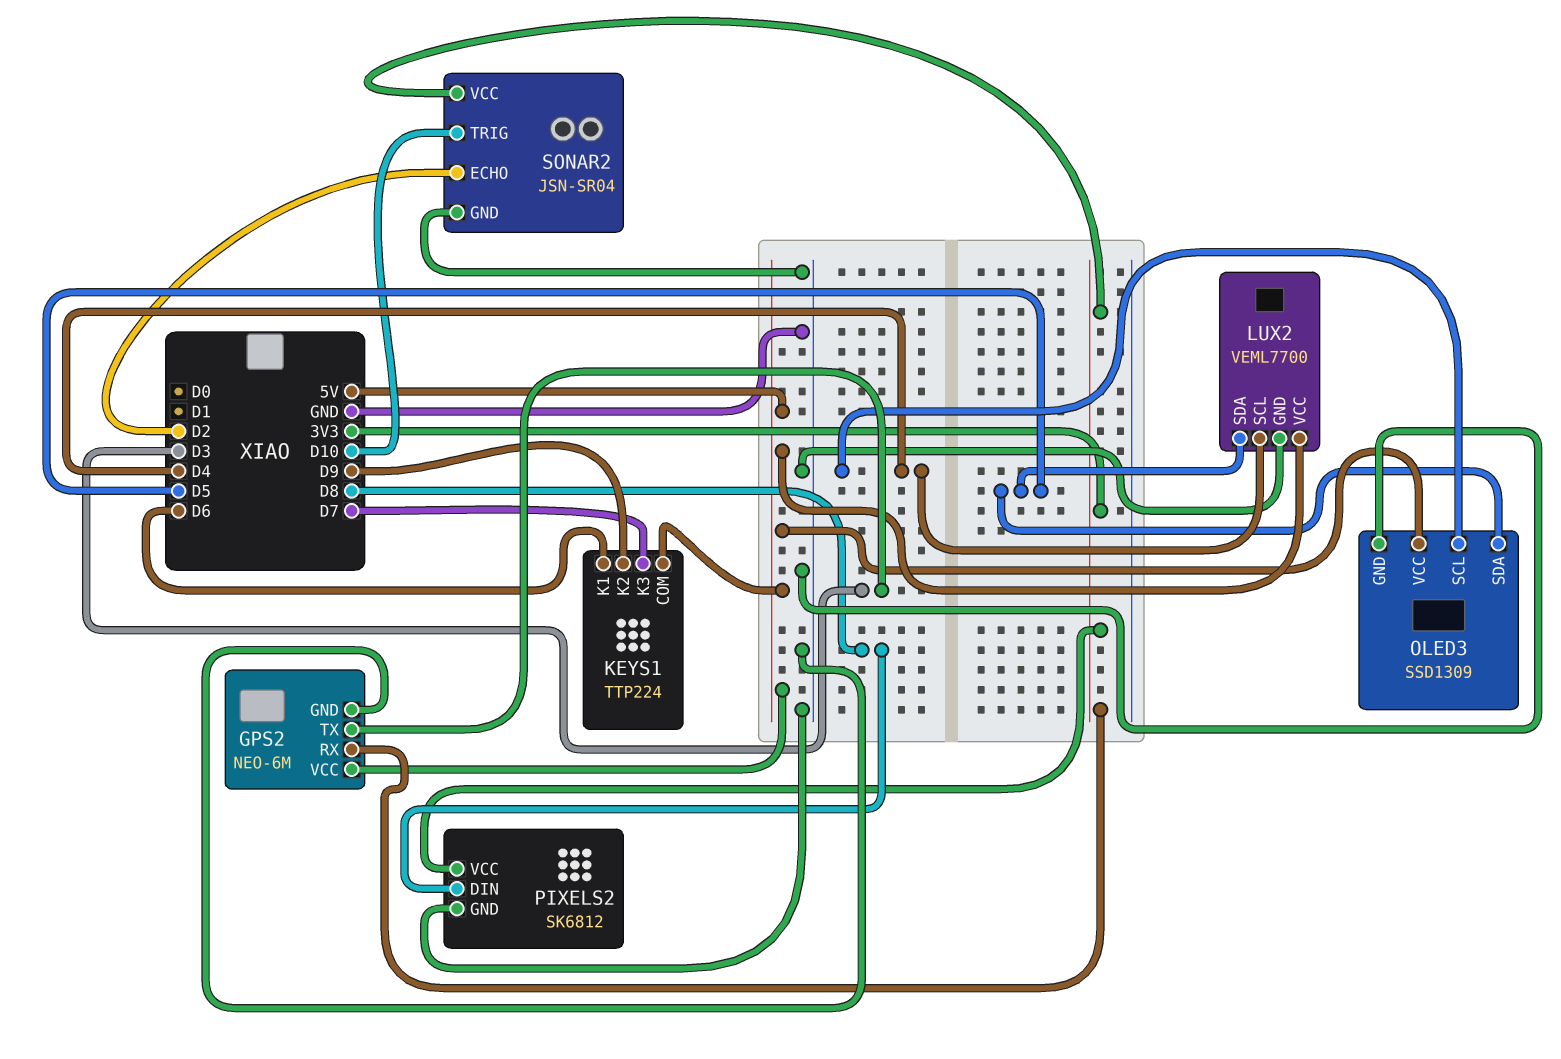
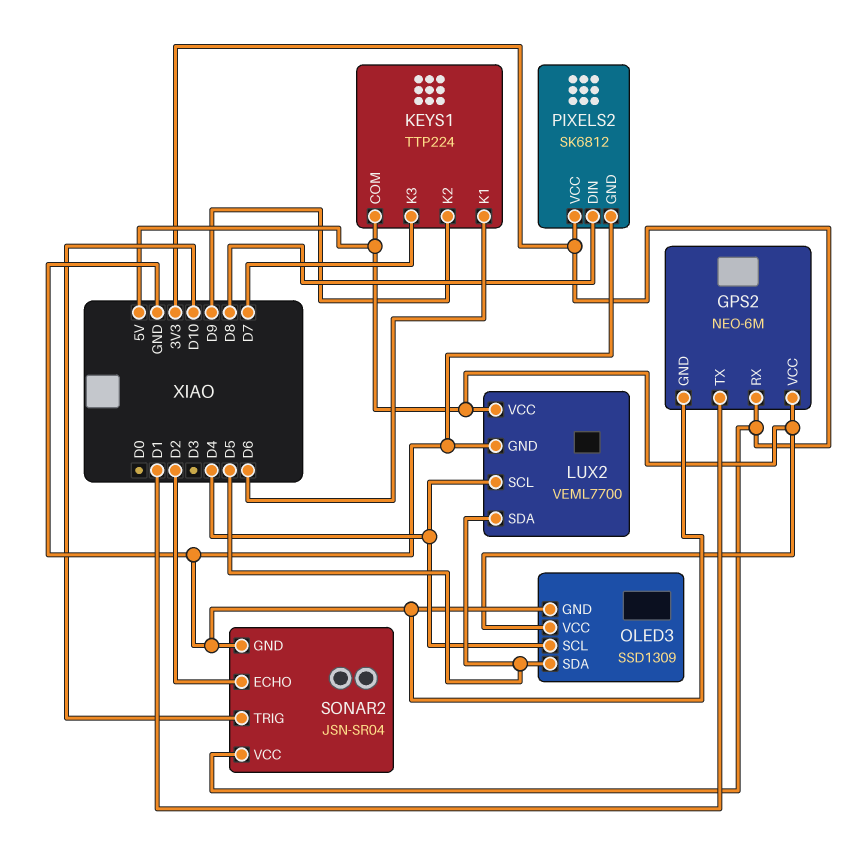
GPS2 pin TX: D3 -> D1

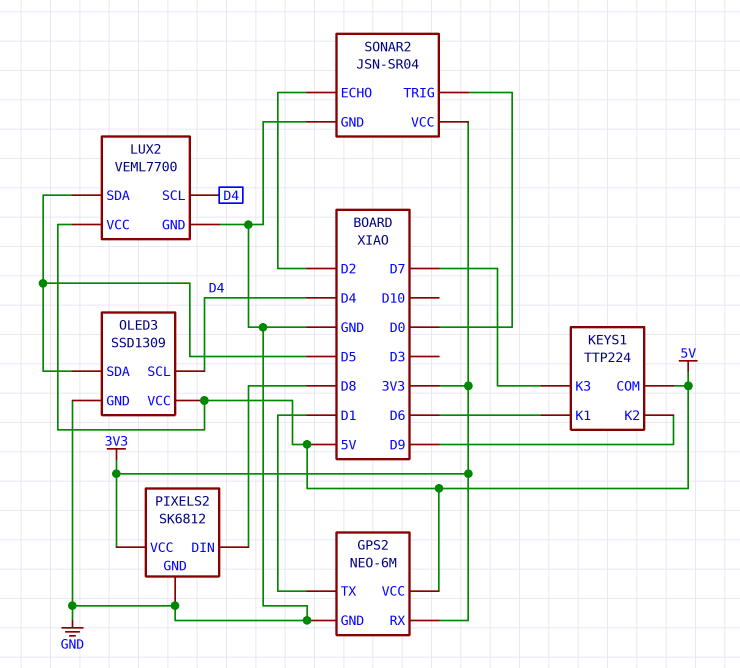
SONAR2 pin TRIG: D10 -> D0

